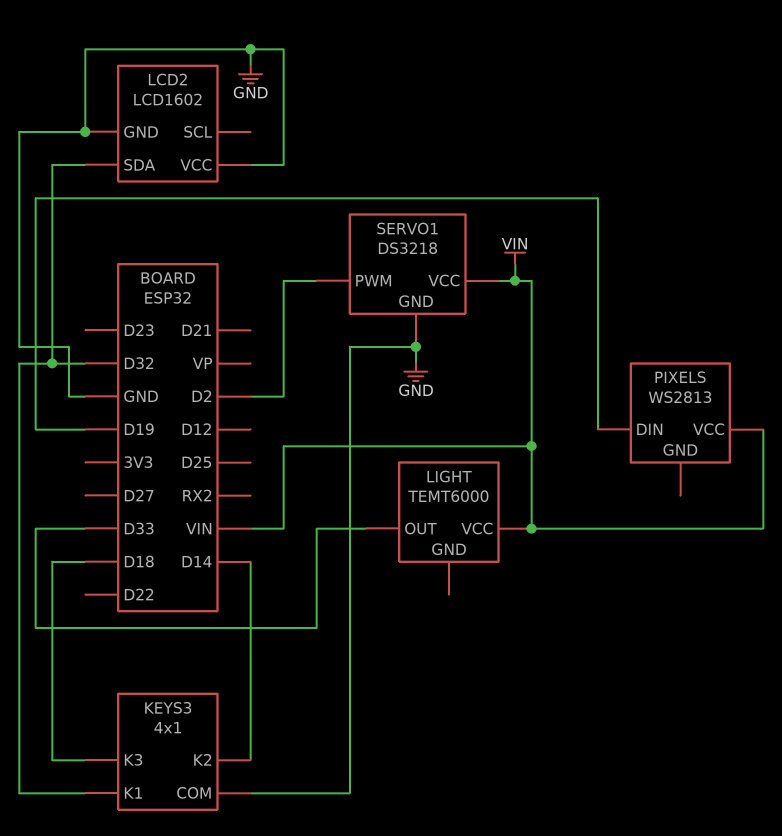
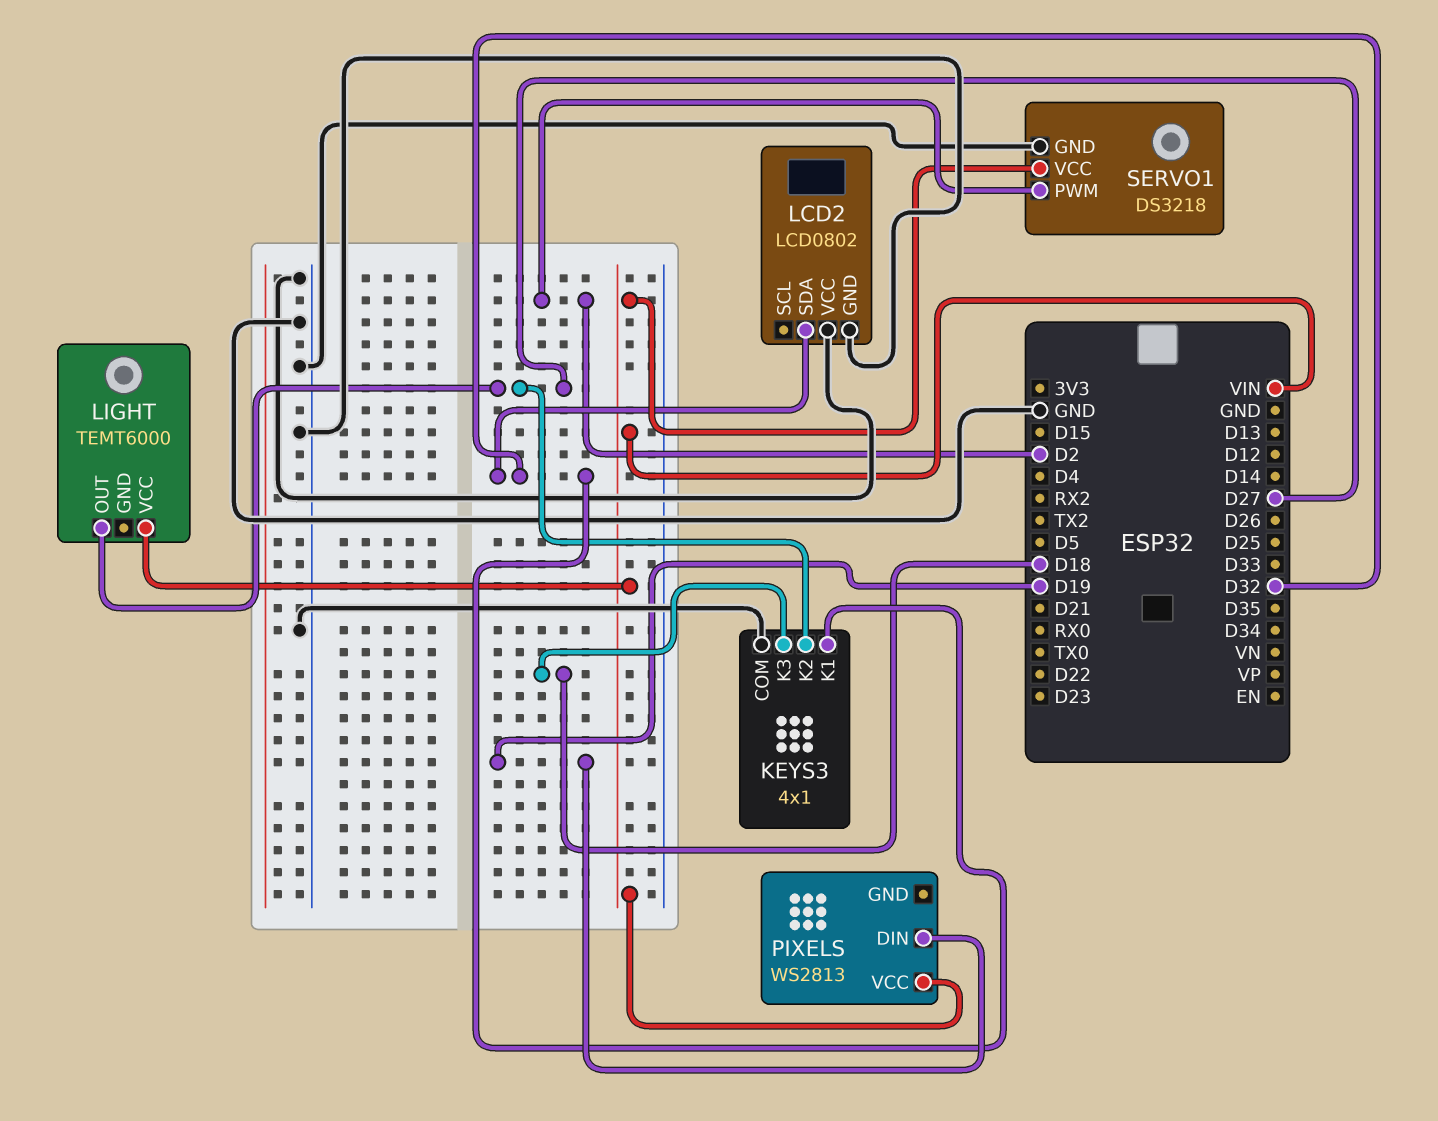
KEYS3 pin K2: D14 -> D27
LCD2: LCD1602 -> LCD0802
LIGHT pin OUT: D33 -> D27

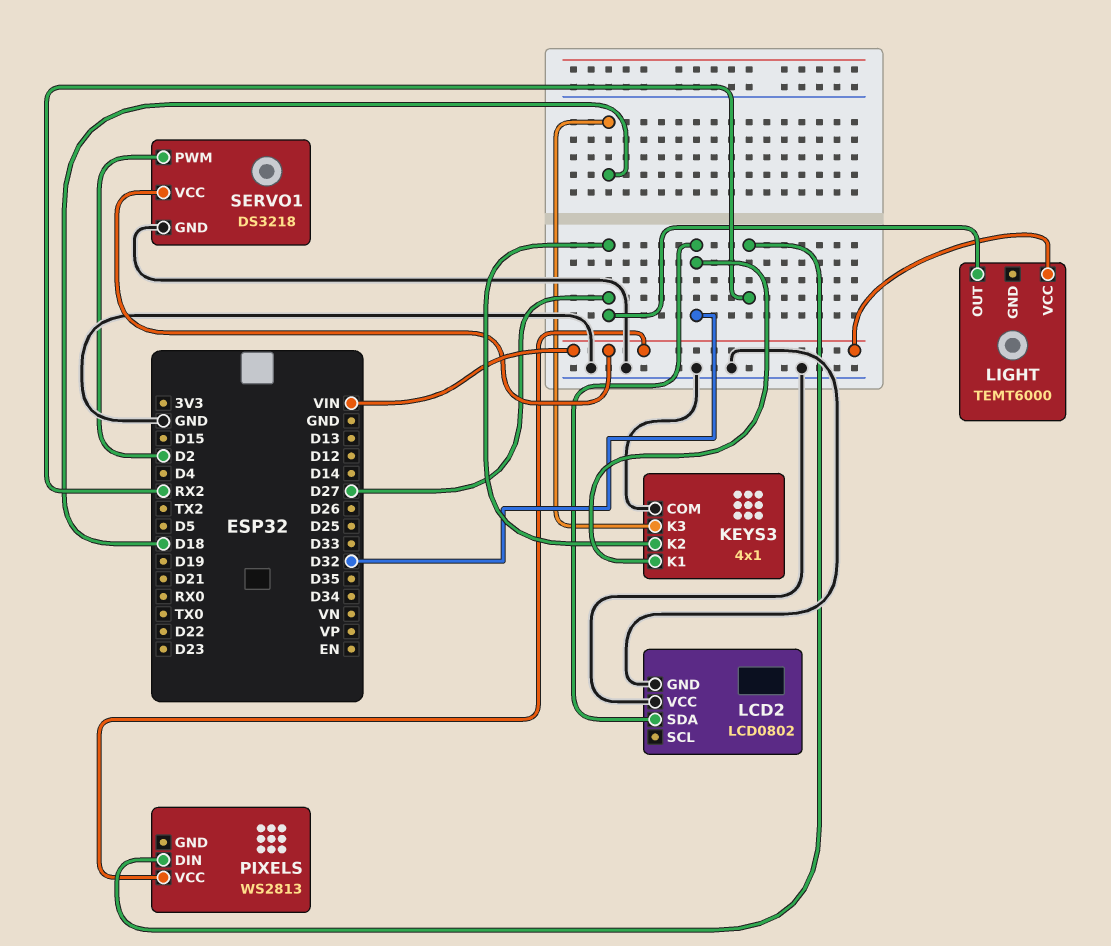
PIXELS pin DIN: D19 -> RX2

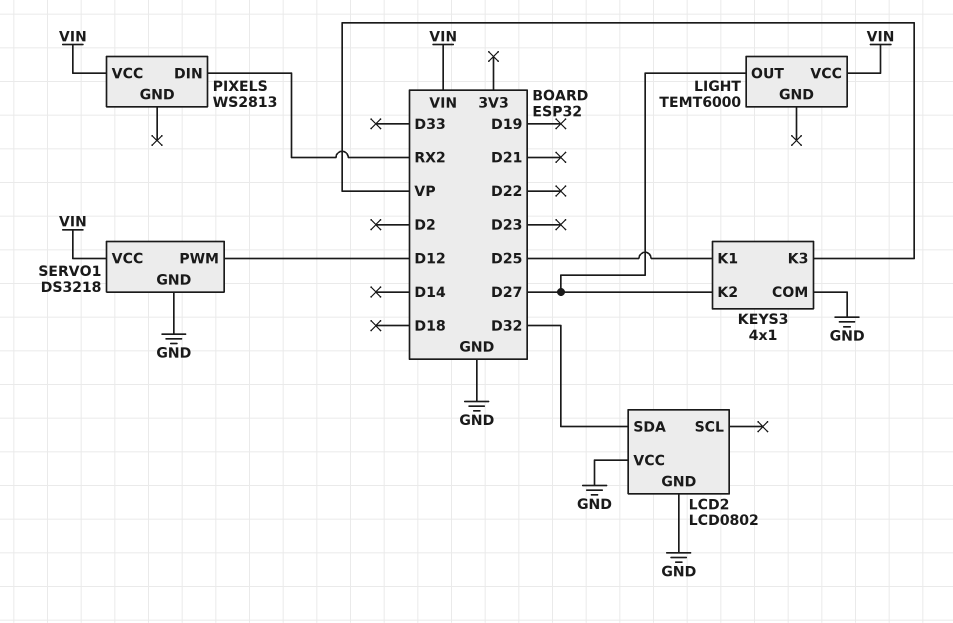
KEYS3 pin K1: D32 -> D25
KEYS3 pin K3: D18 -> VP
SERVO1 pin PWM: D2 -> D12

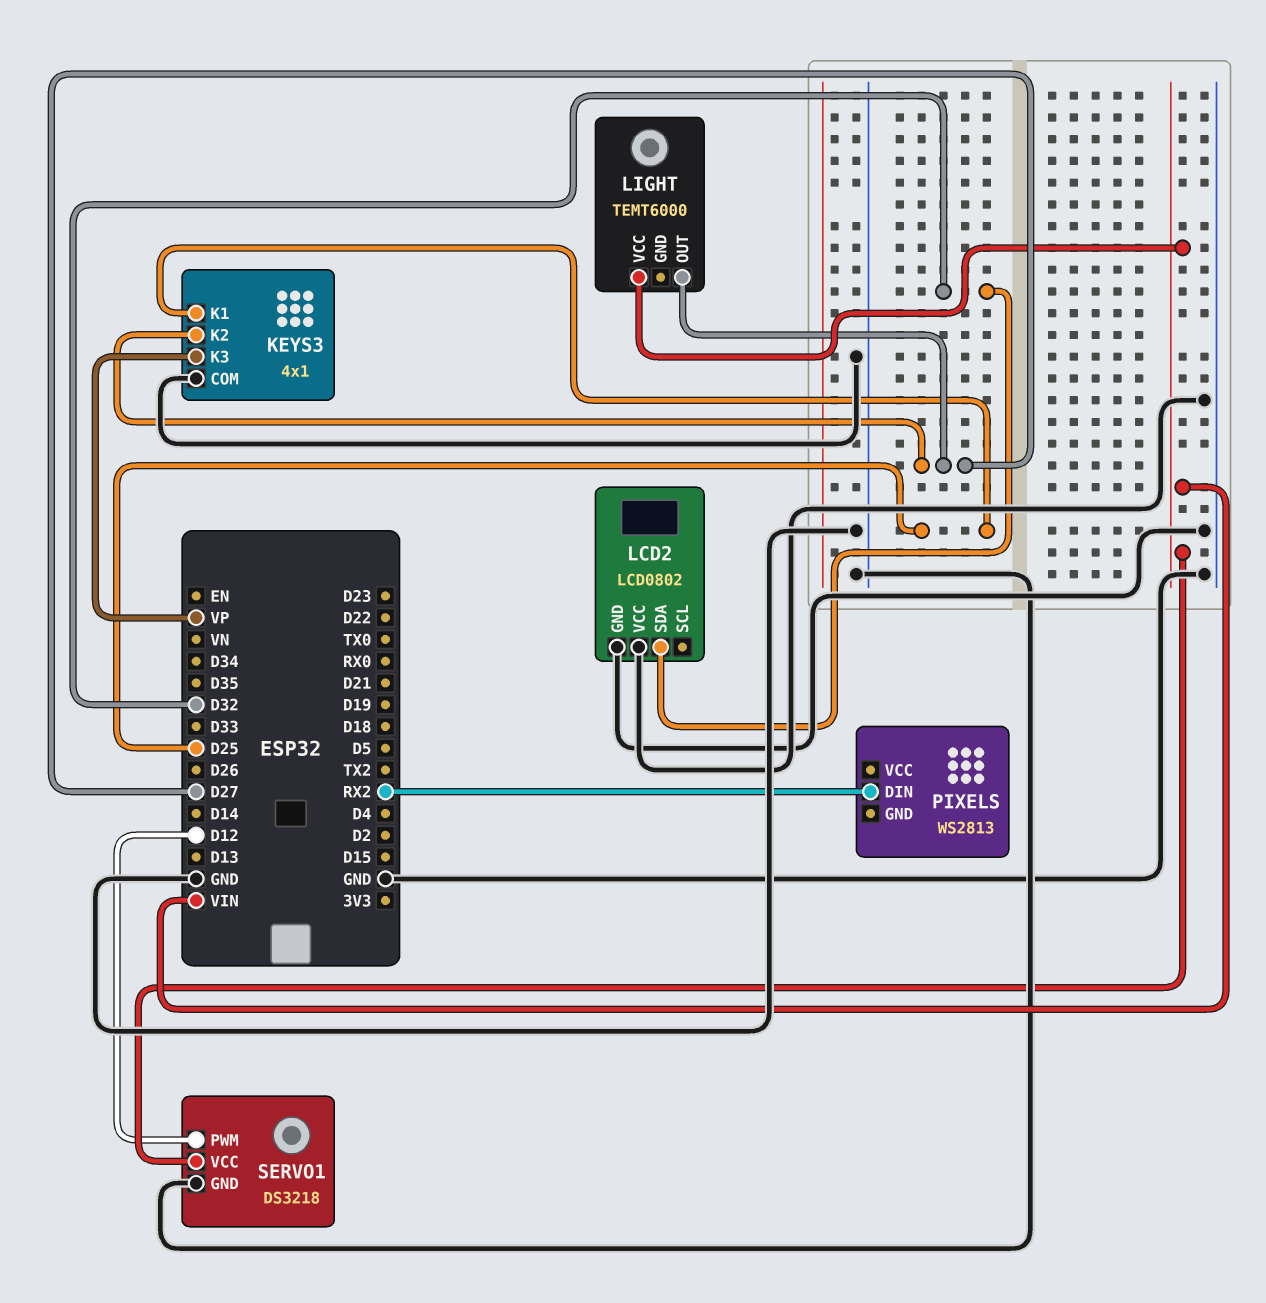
PIXELS pin VCC: VIN -> none

